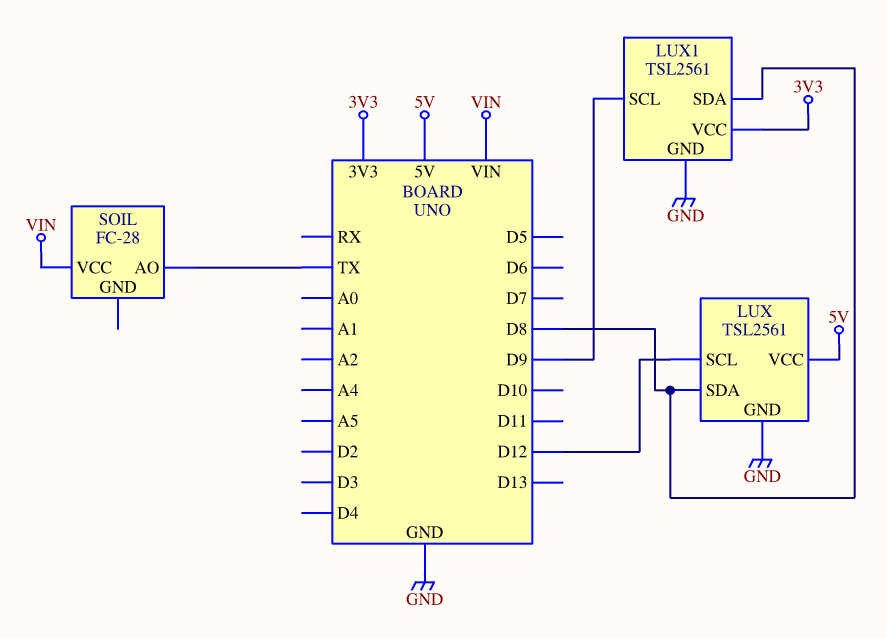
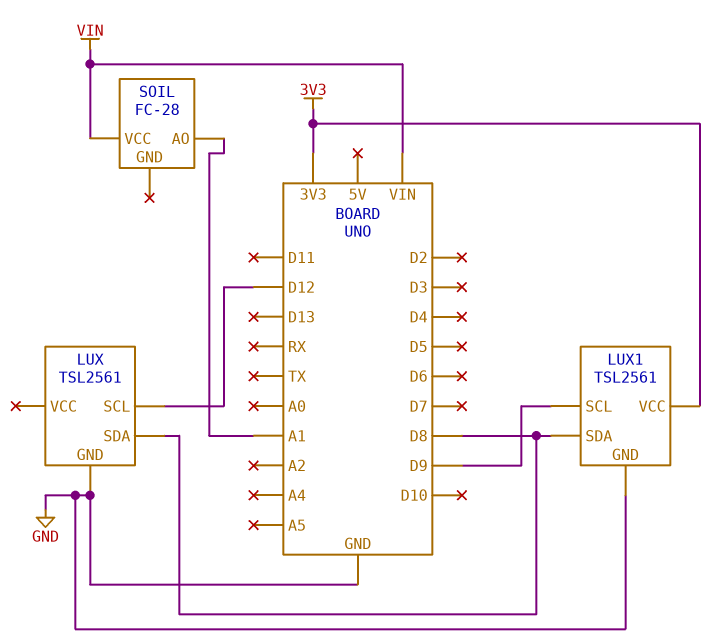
LUX pin VCC: 5V -> none
SOIL pin AO: TX -> A1

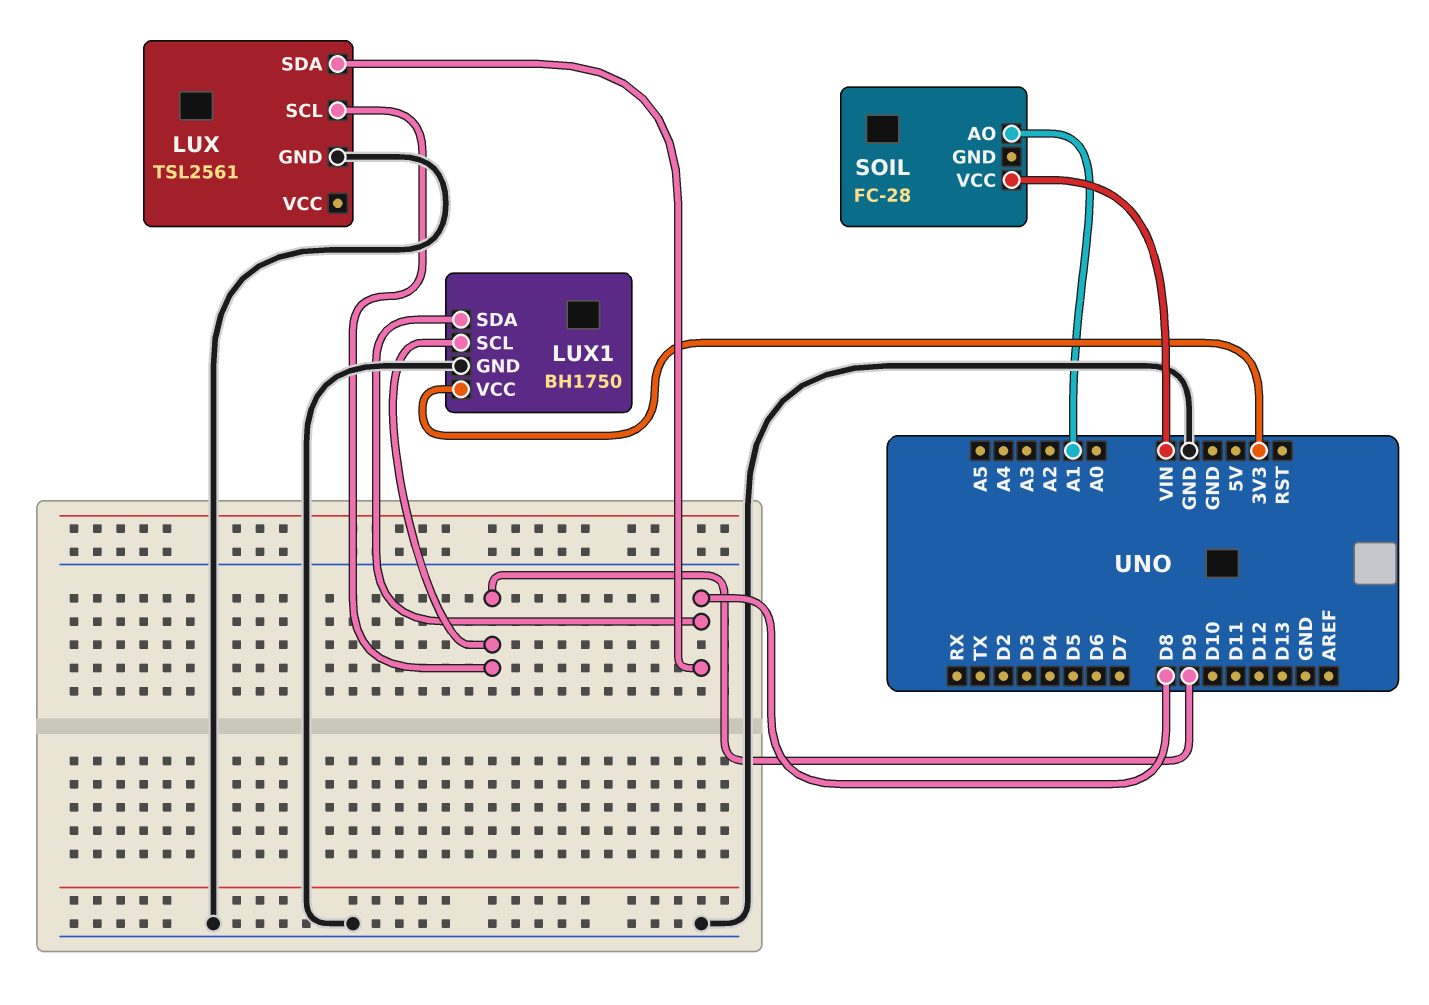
LUX pin SCL: D12 -> D9
LUX1: TSL2561 -> BH1750

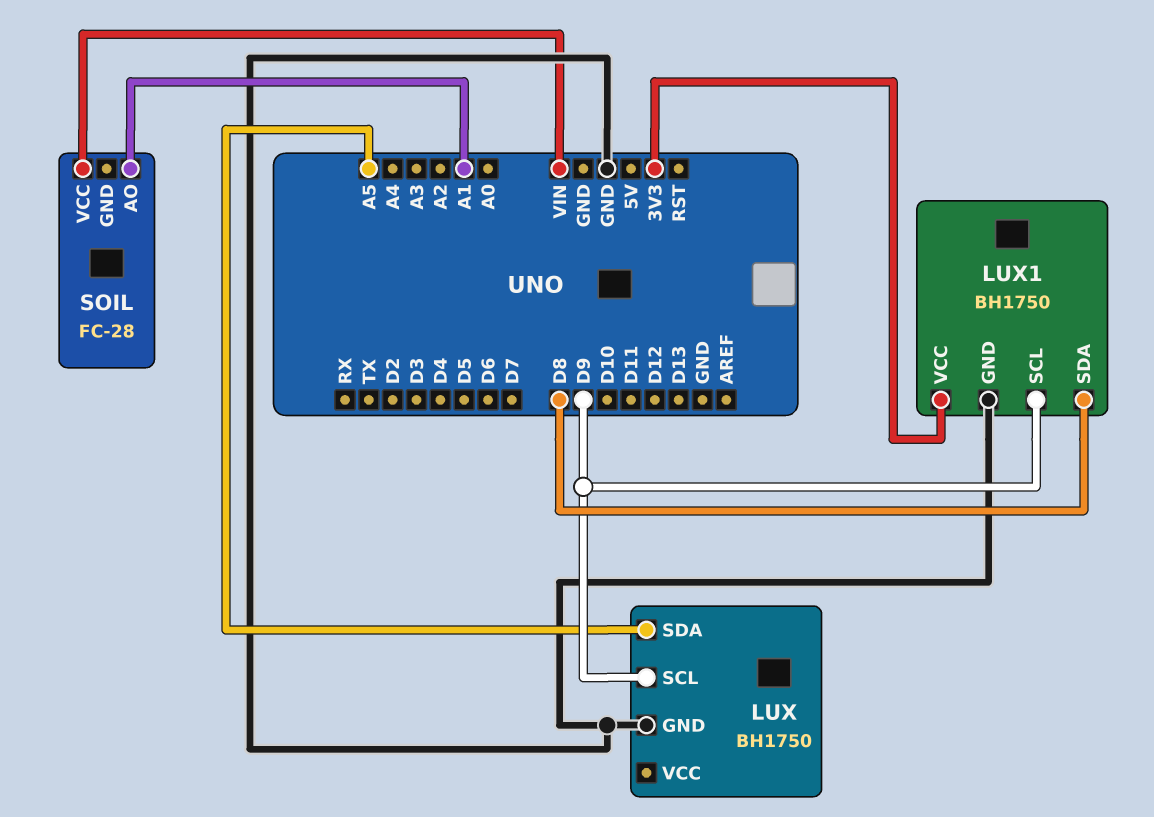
LUX: TSL2561 -> BH1750
LUX pin SDA: D8 -> A5

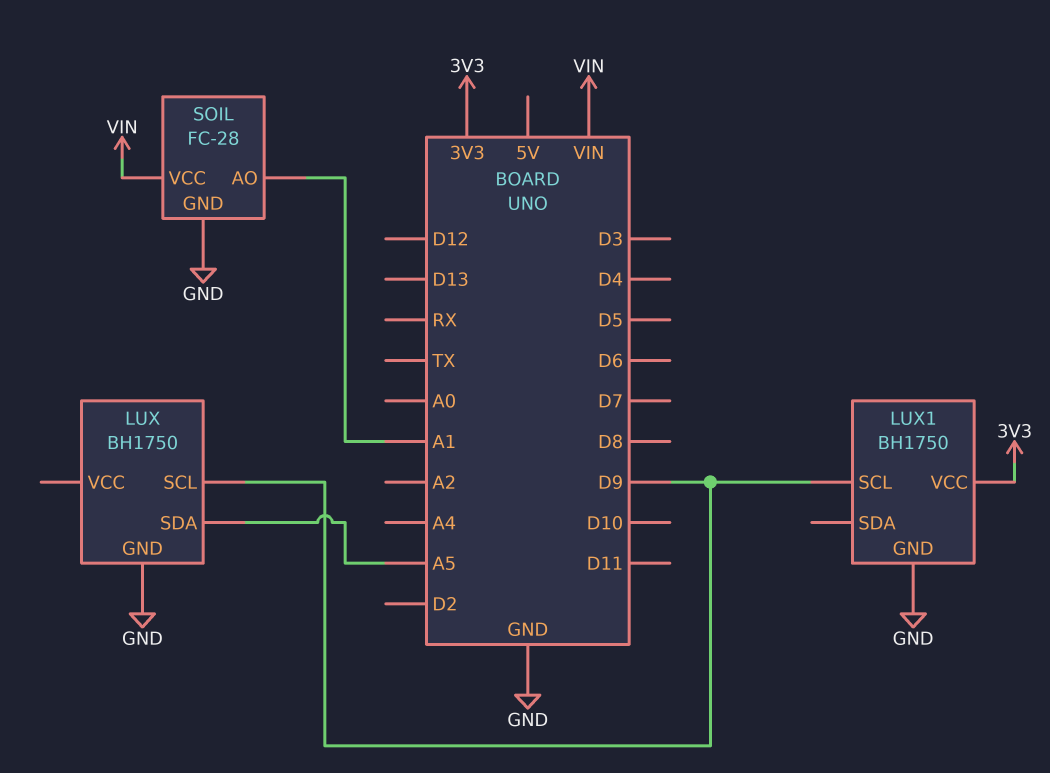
LUX1 pin SDA: D8 -> none
SOIL pin GND: none -> GND

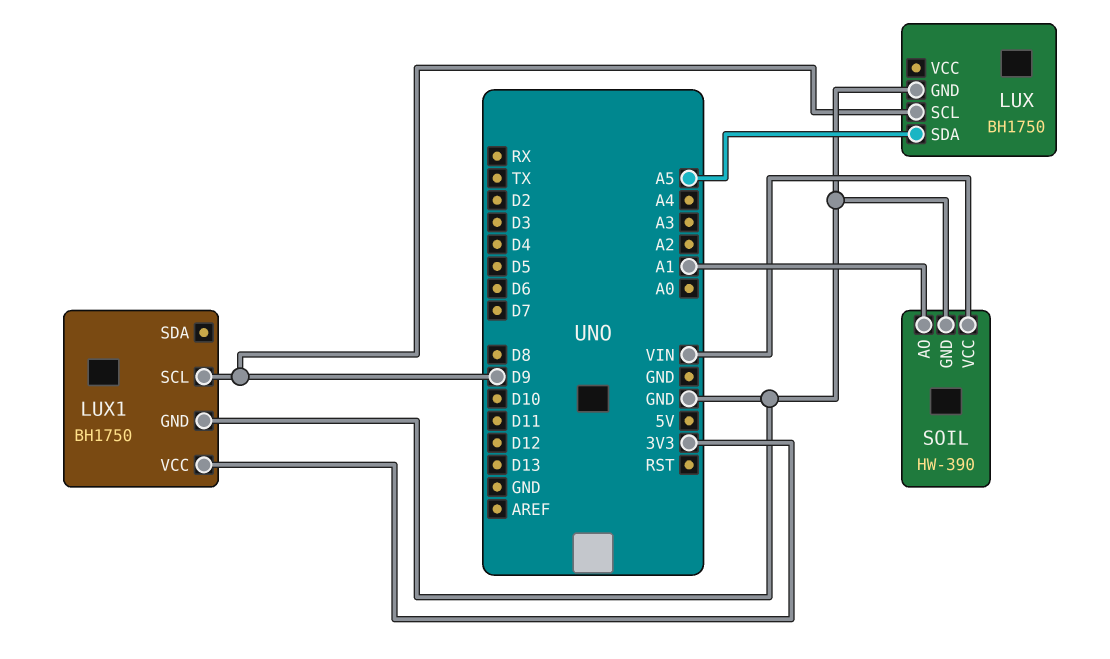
SOIL: FC-28 -> HW-390

